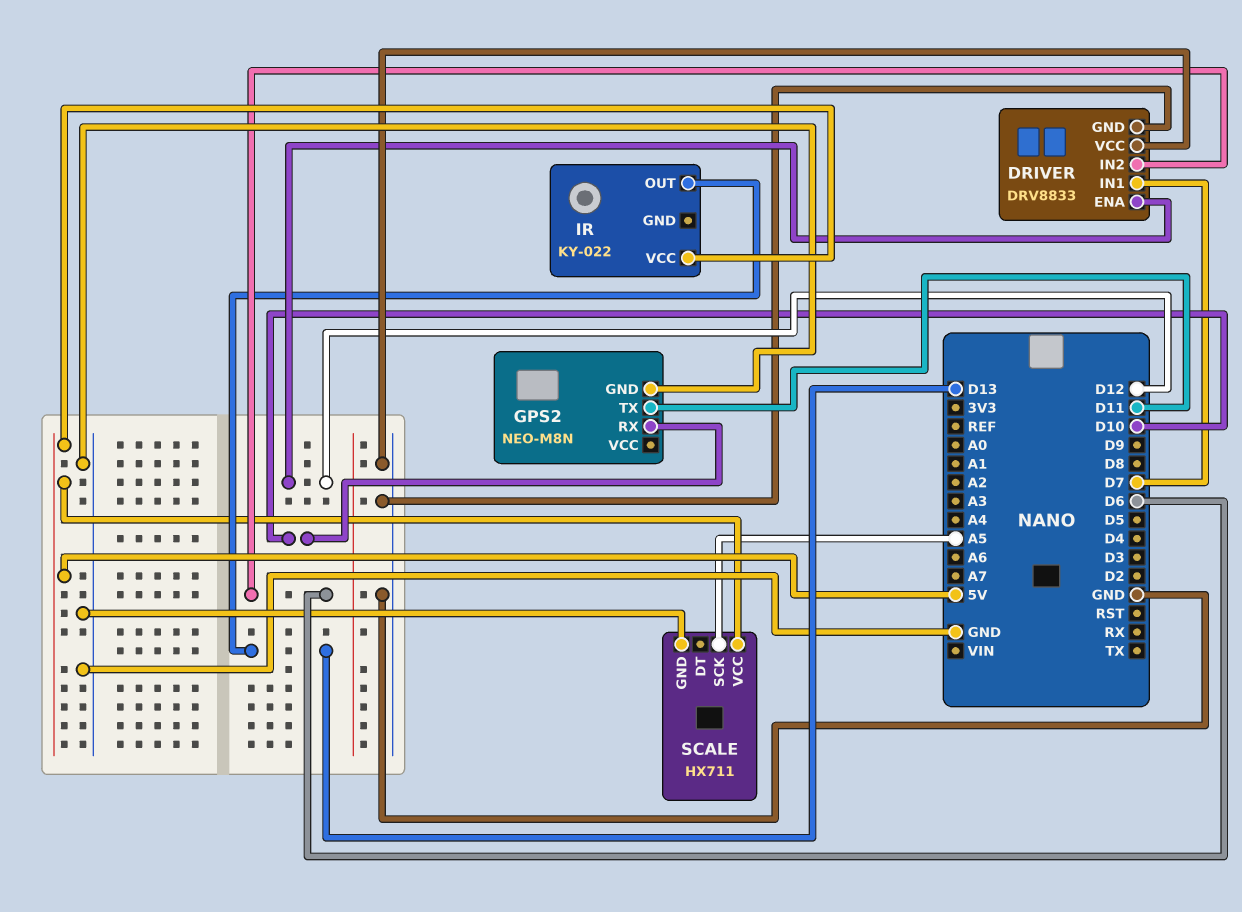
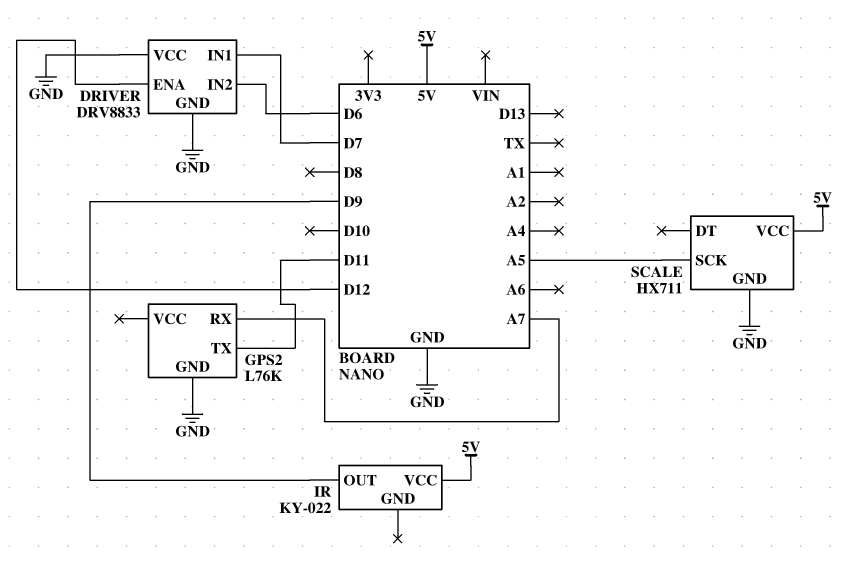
GPS2: NEO-M8N -> L76K
GPS2 pin RX: D10 -> A7
IR pin OUT: D13 -> D9

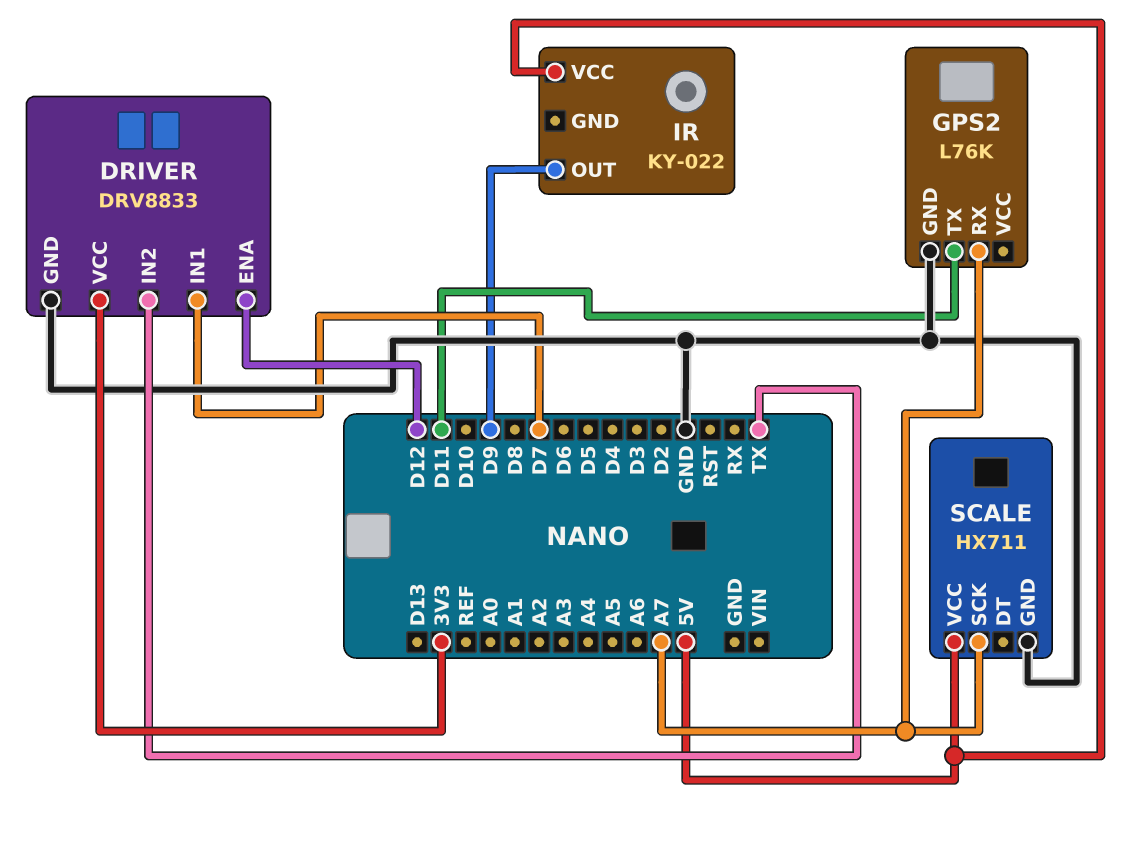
DRIVER pin IN2: D6 -> TX
DRIVER pin VCC: GND -> 3V3
SCALE pin SCK: A5 -> A7

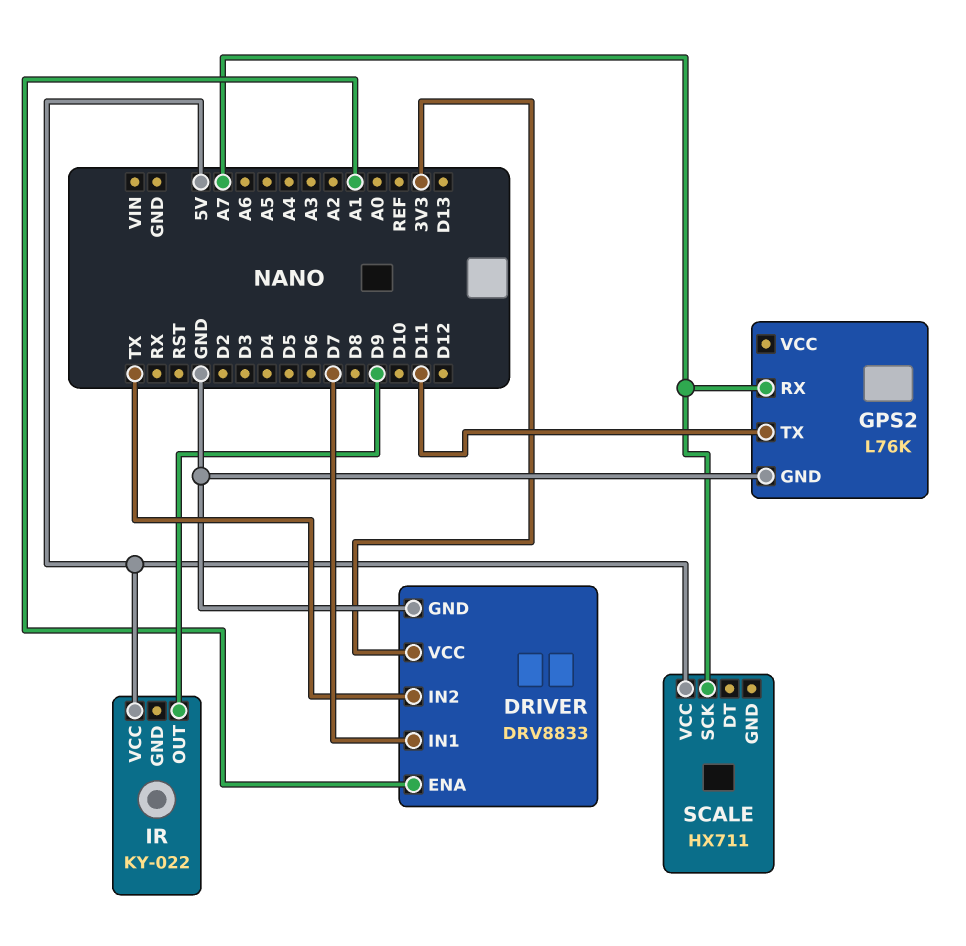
DRIVER pin ENA: D12 -> A1
SCALE pin GND: GND -> none

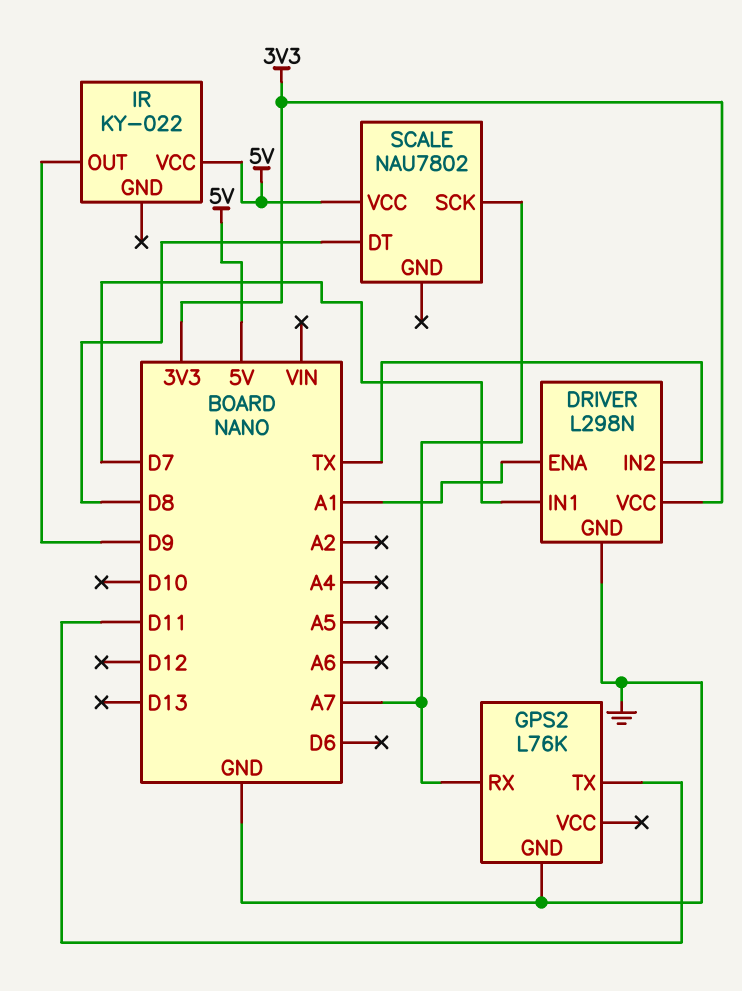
DRIVER: DRV8833 -> L298N
SCALE: HX711 -> NAU7802
SCALE pin DT: none -> D8

